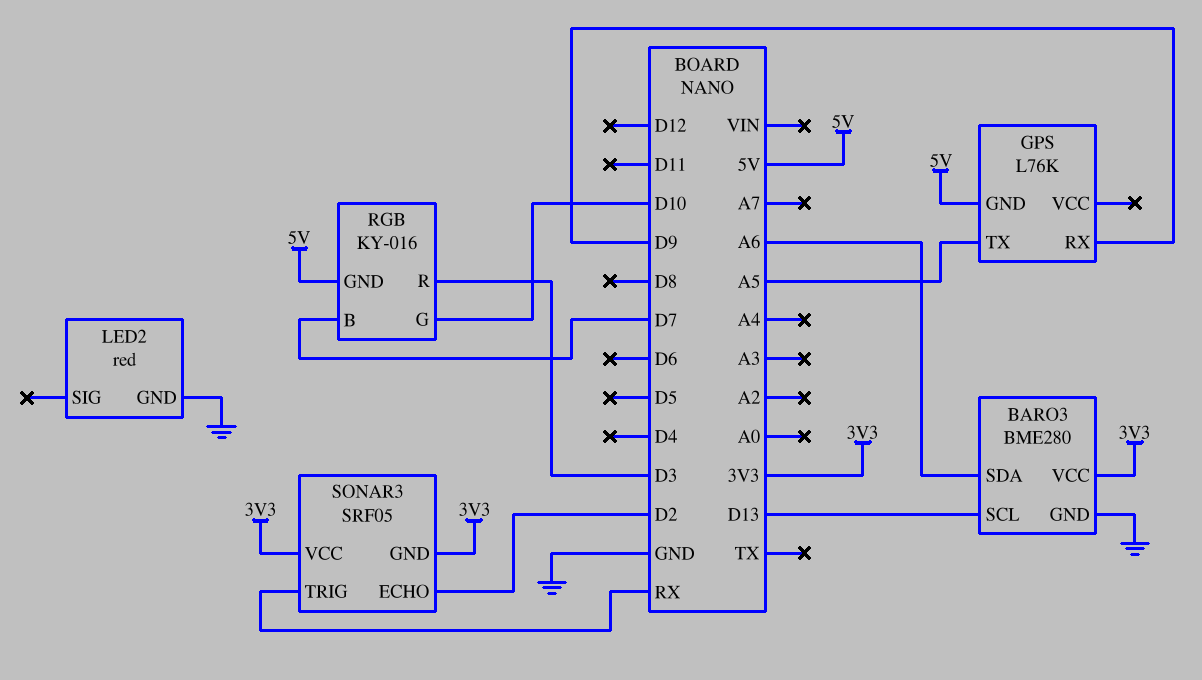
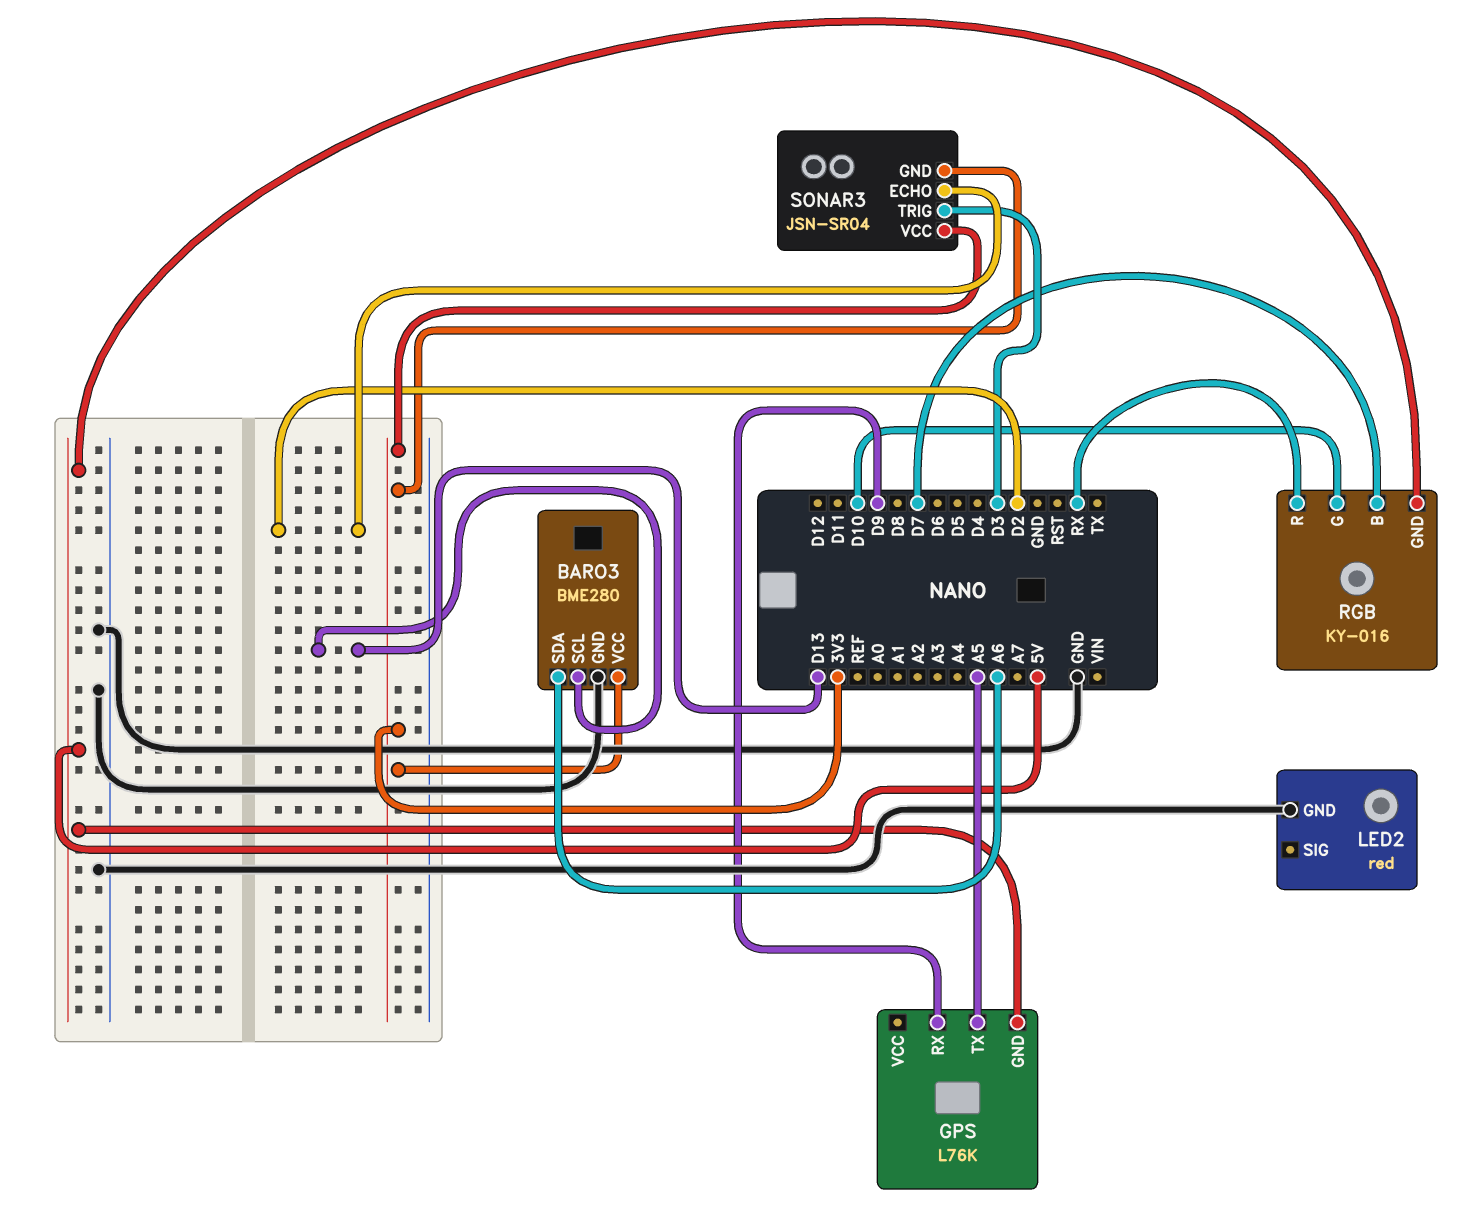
RGB pin R: D3 -> RX
SONAR3: SRF05 -> JSN-SR04
SONAR3 pin TRIG: RX -> D3

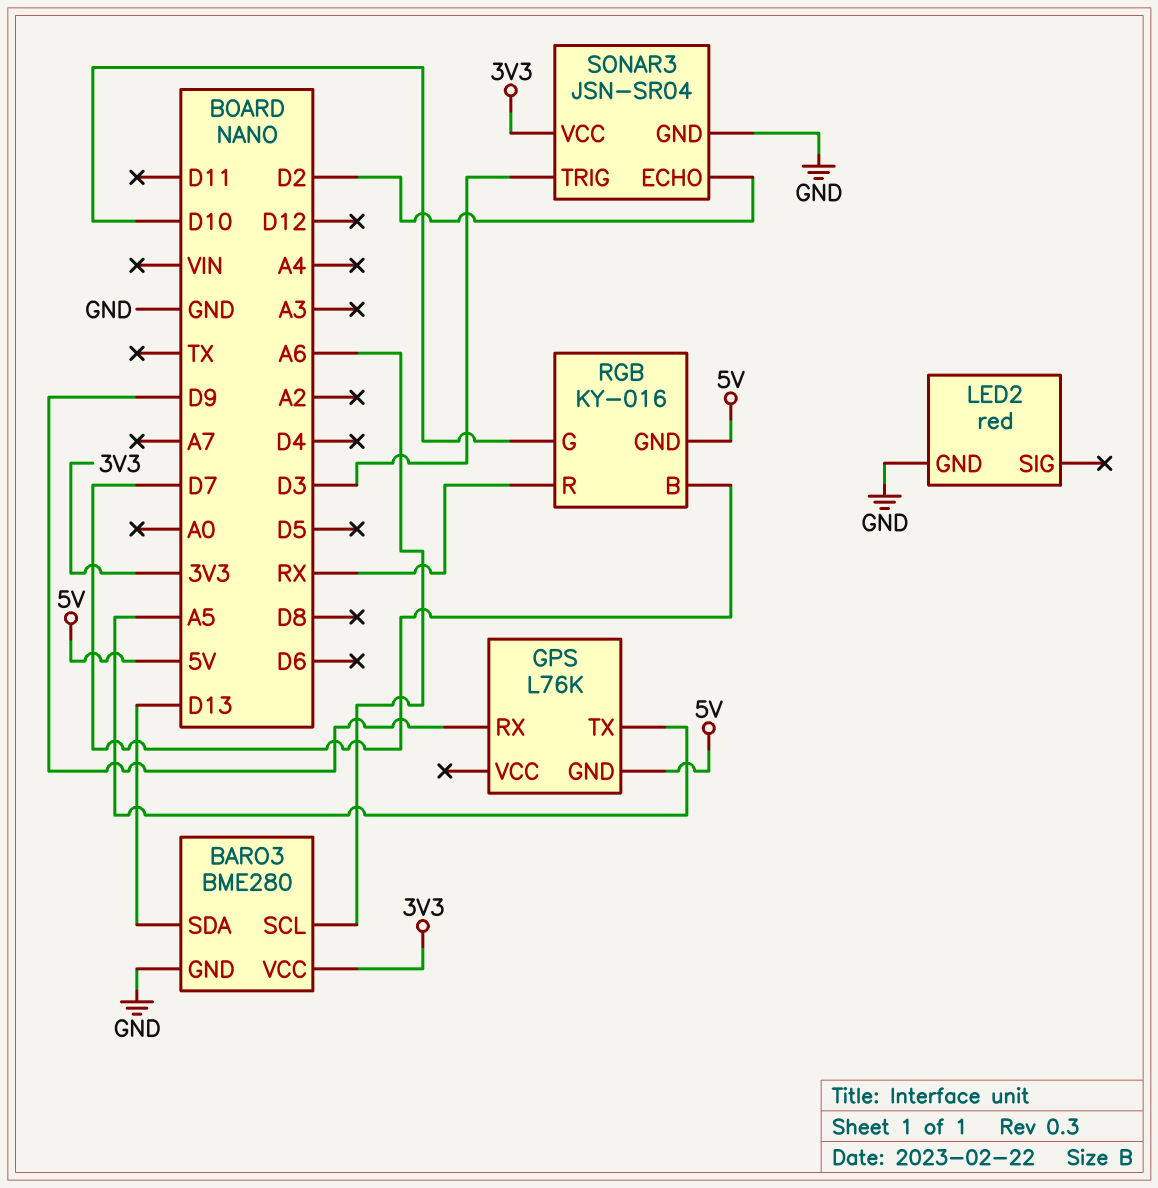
BARO3 pin SCL: D13 -> A6
BARO3 pin SDA: A6 -> D13
SONAR3 pin GND: 3V3 -> GND

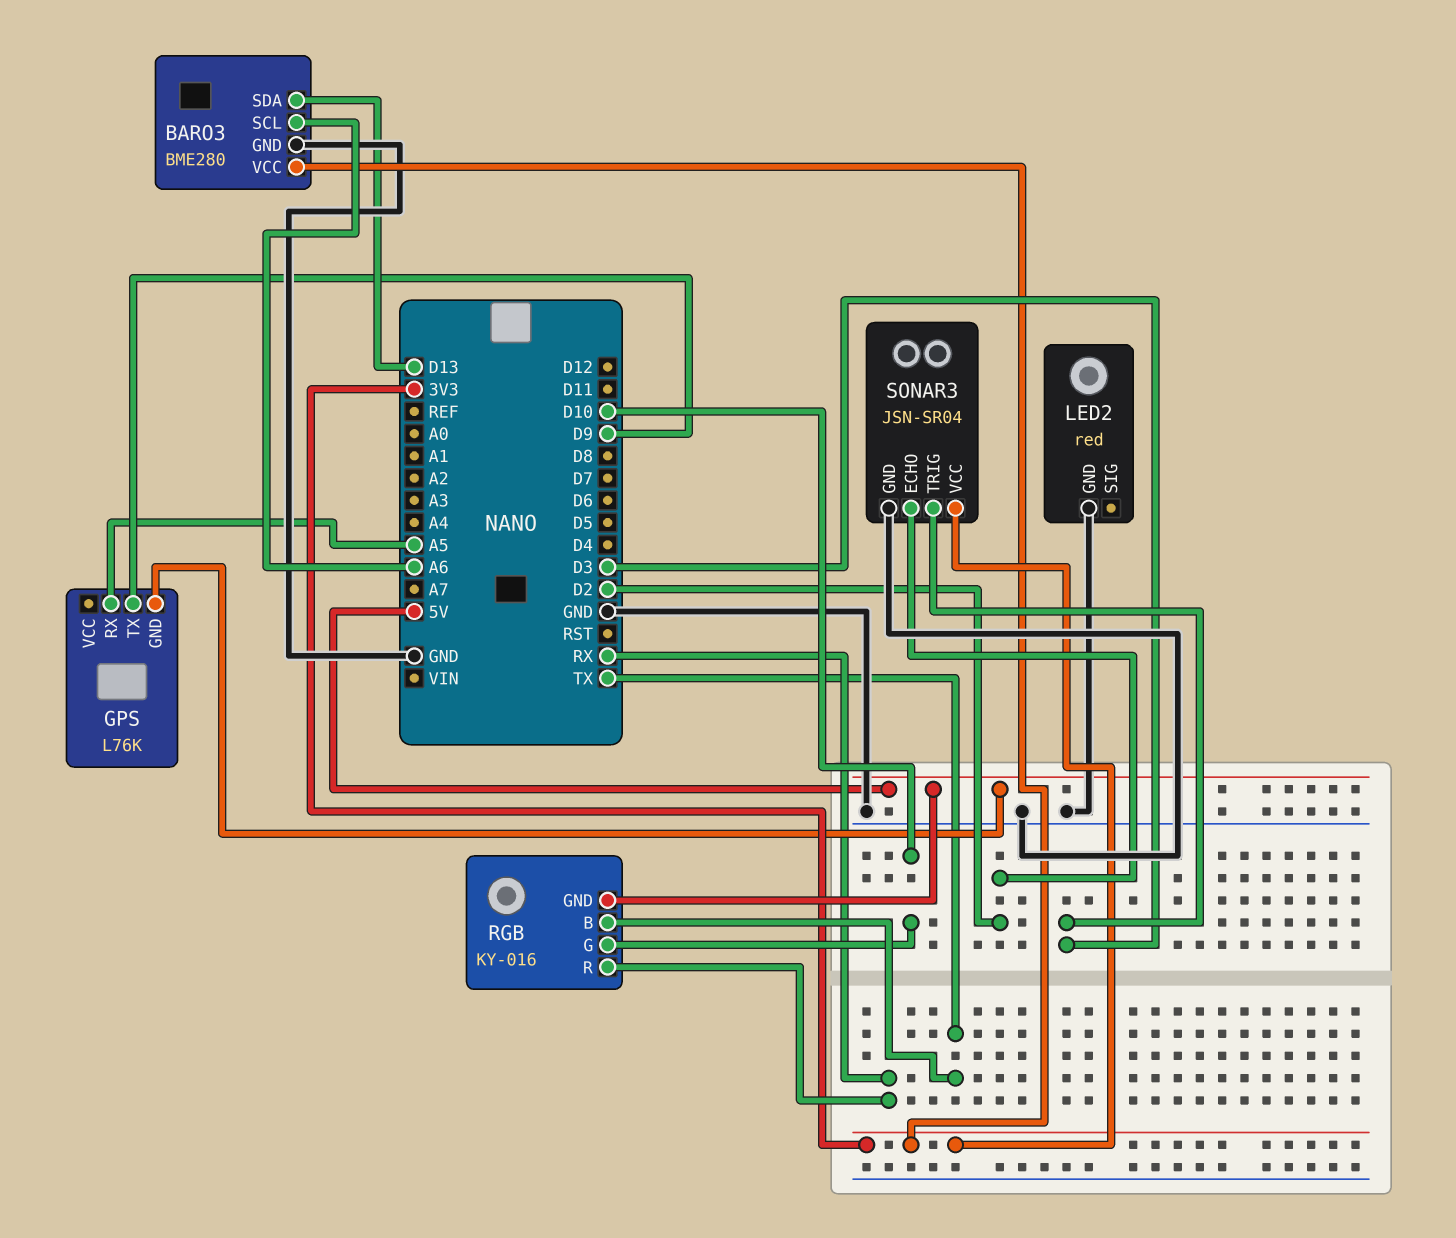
GPS pin RX: D9 -> A5
GPS pin TX: A5 -> D9
RGB pin B: D7 -> TX

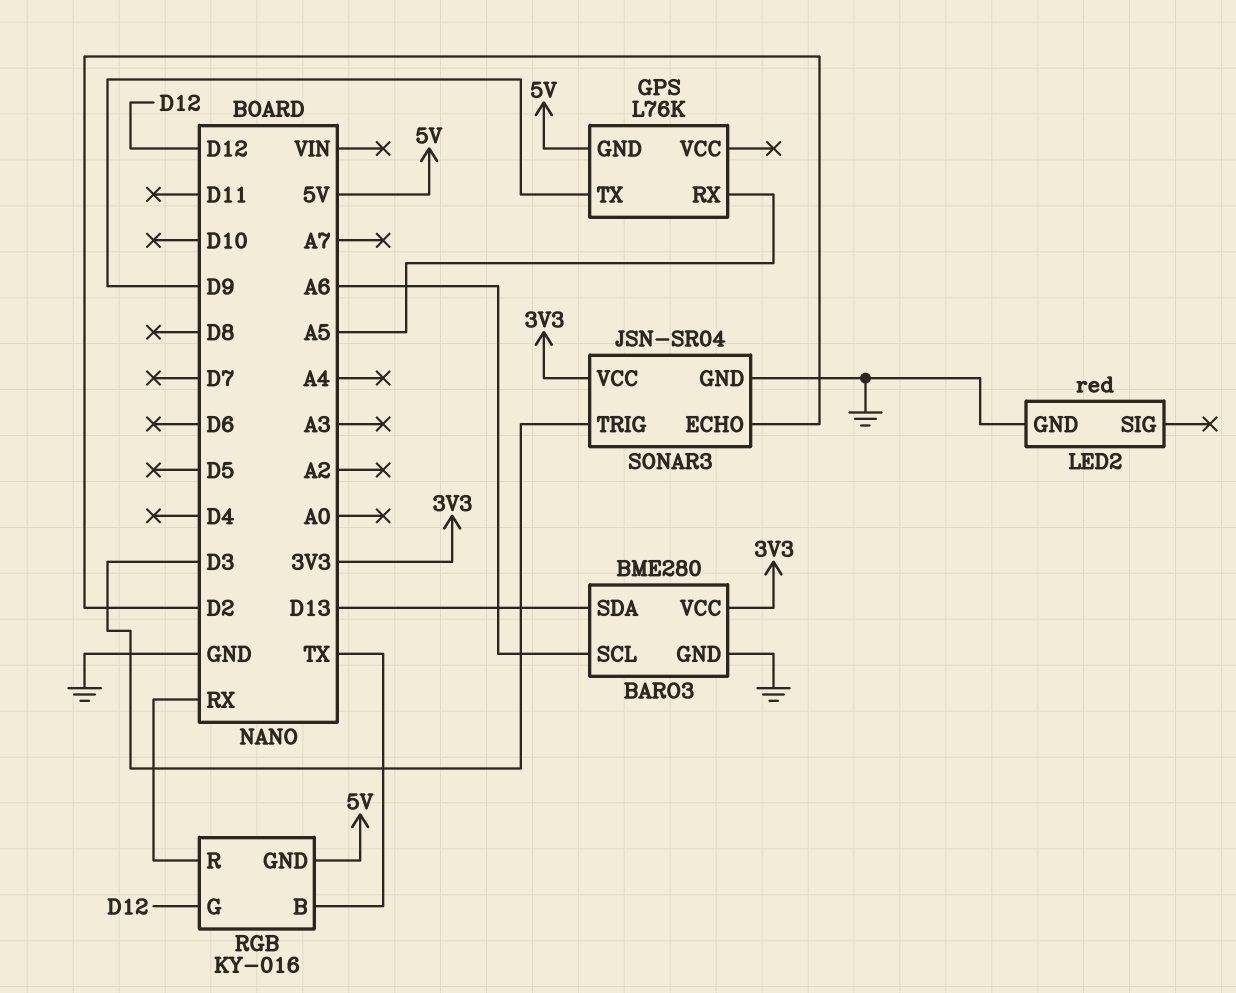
RGB pin G: D10 -> D12

